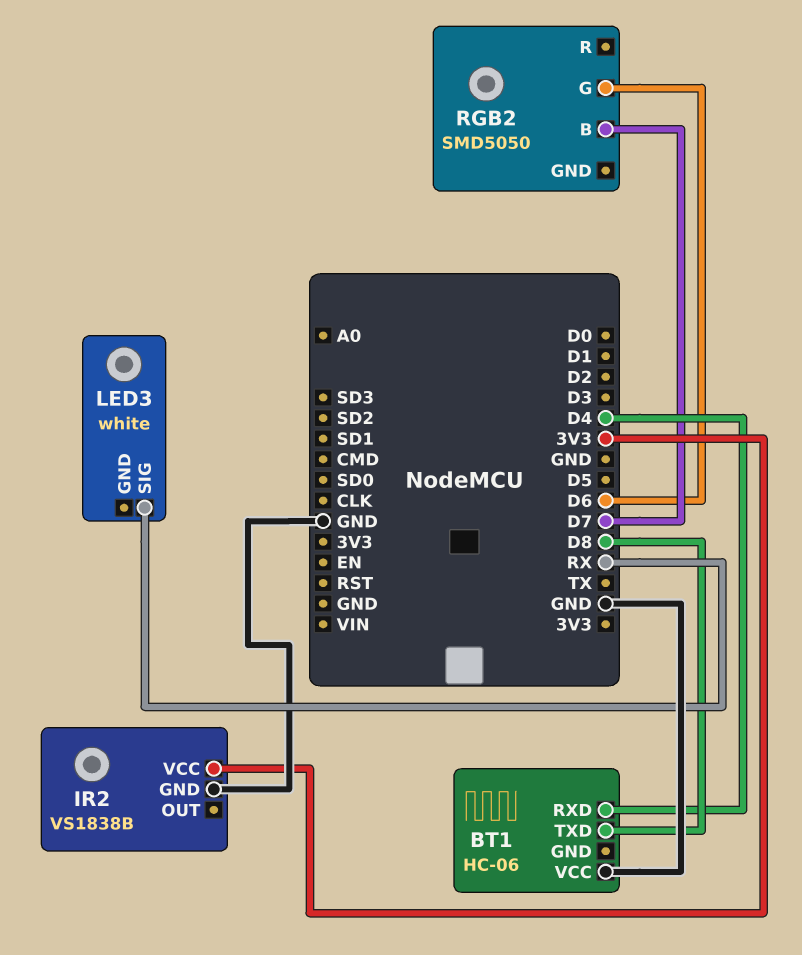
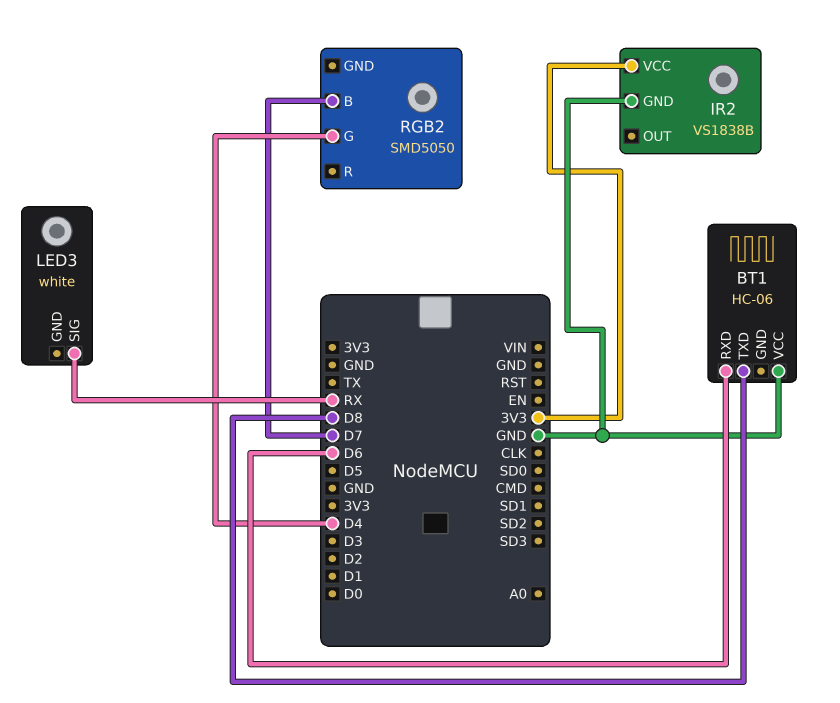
BT1 pin RXD: D4 -> D6
RGB2 pin G: D6 -> D4

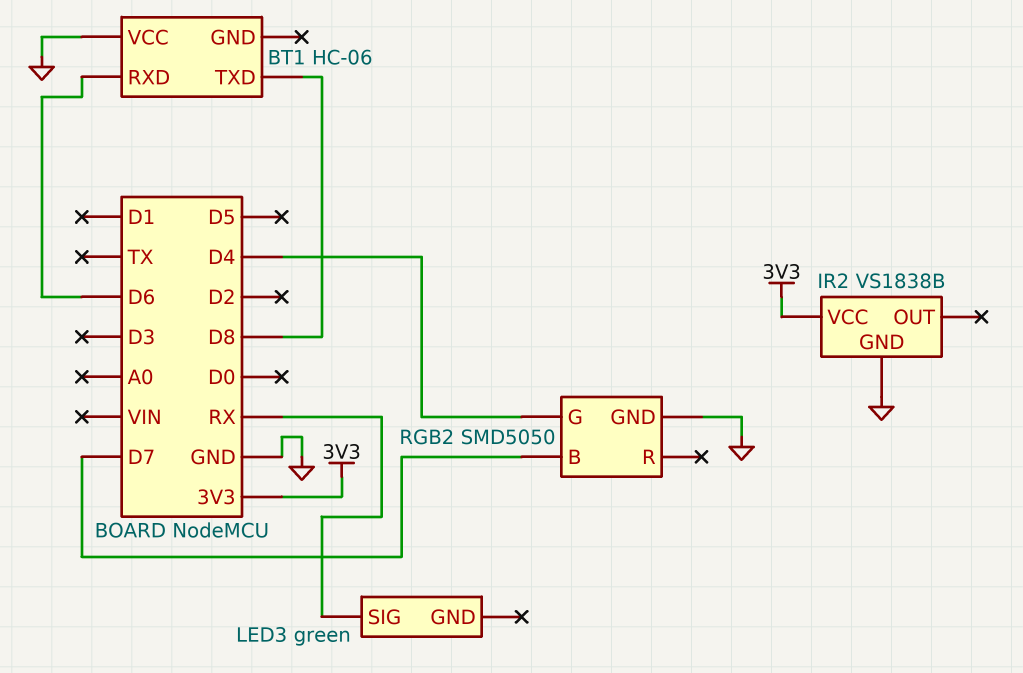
LED3: white -> green
RGB2 pin GND: none -> GND

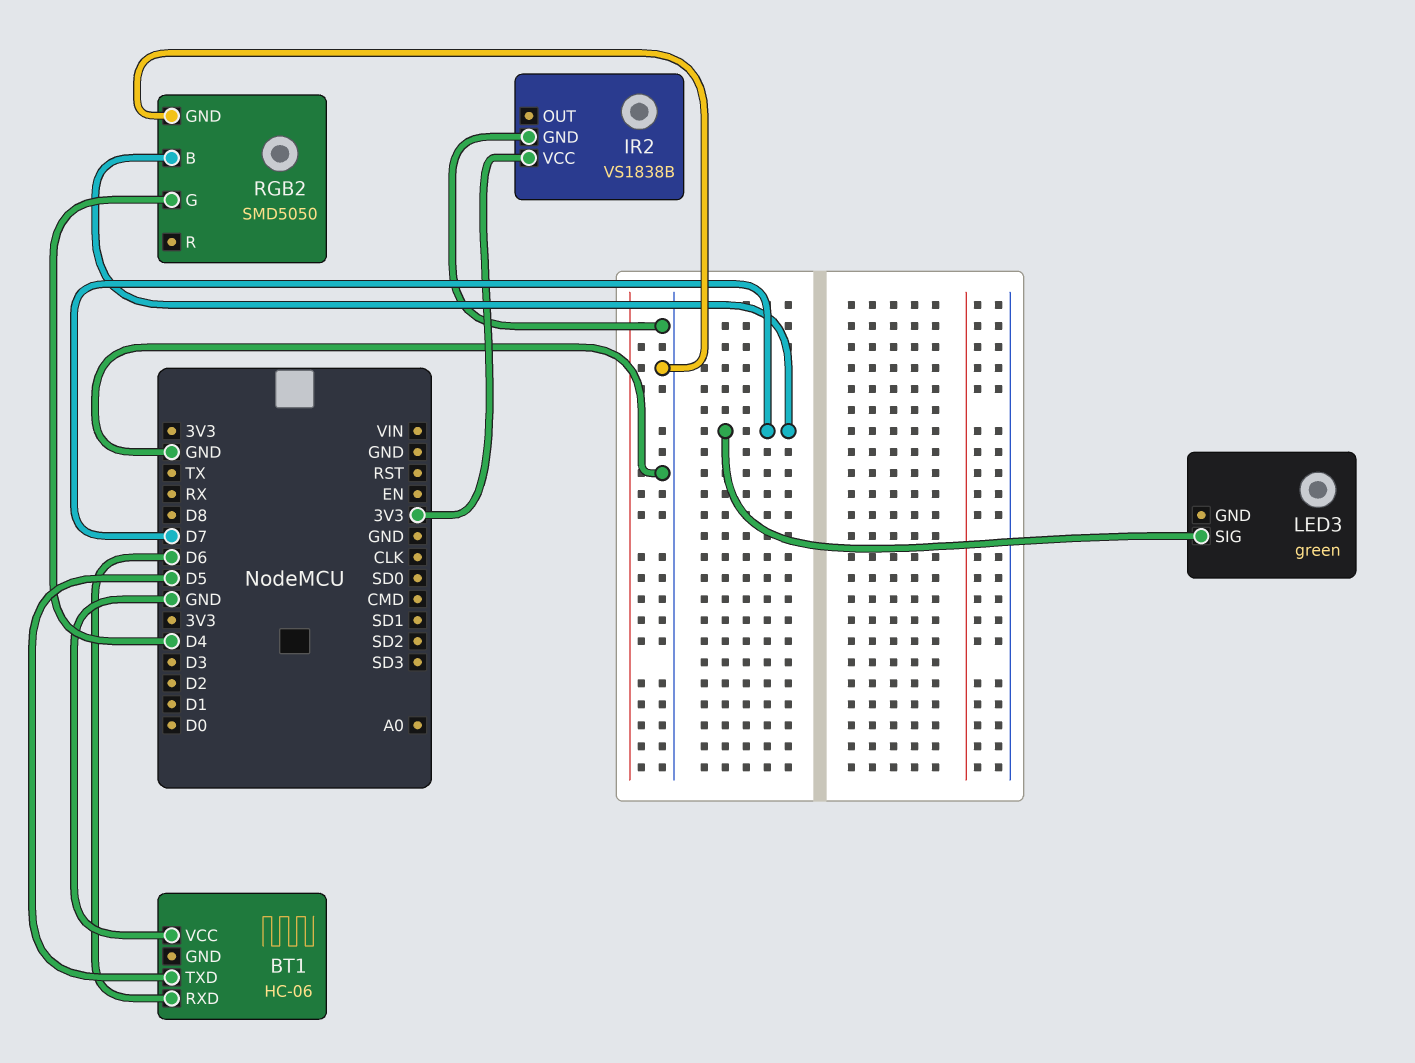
BT1 pin TXD: D8 -> D5
LED3 pin SIG: RX -> D7

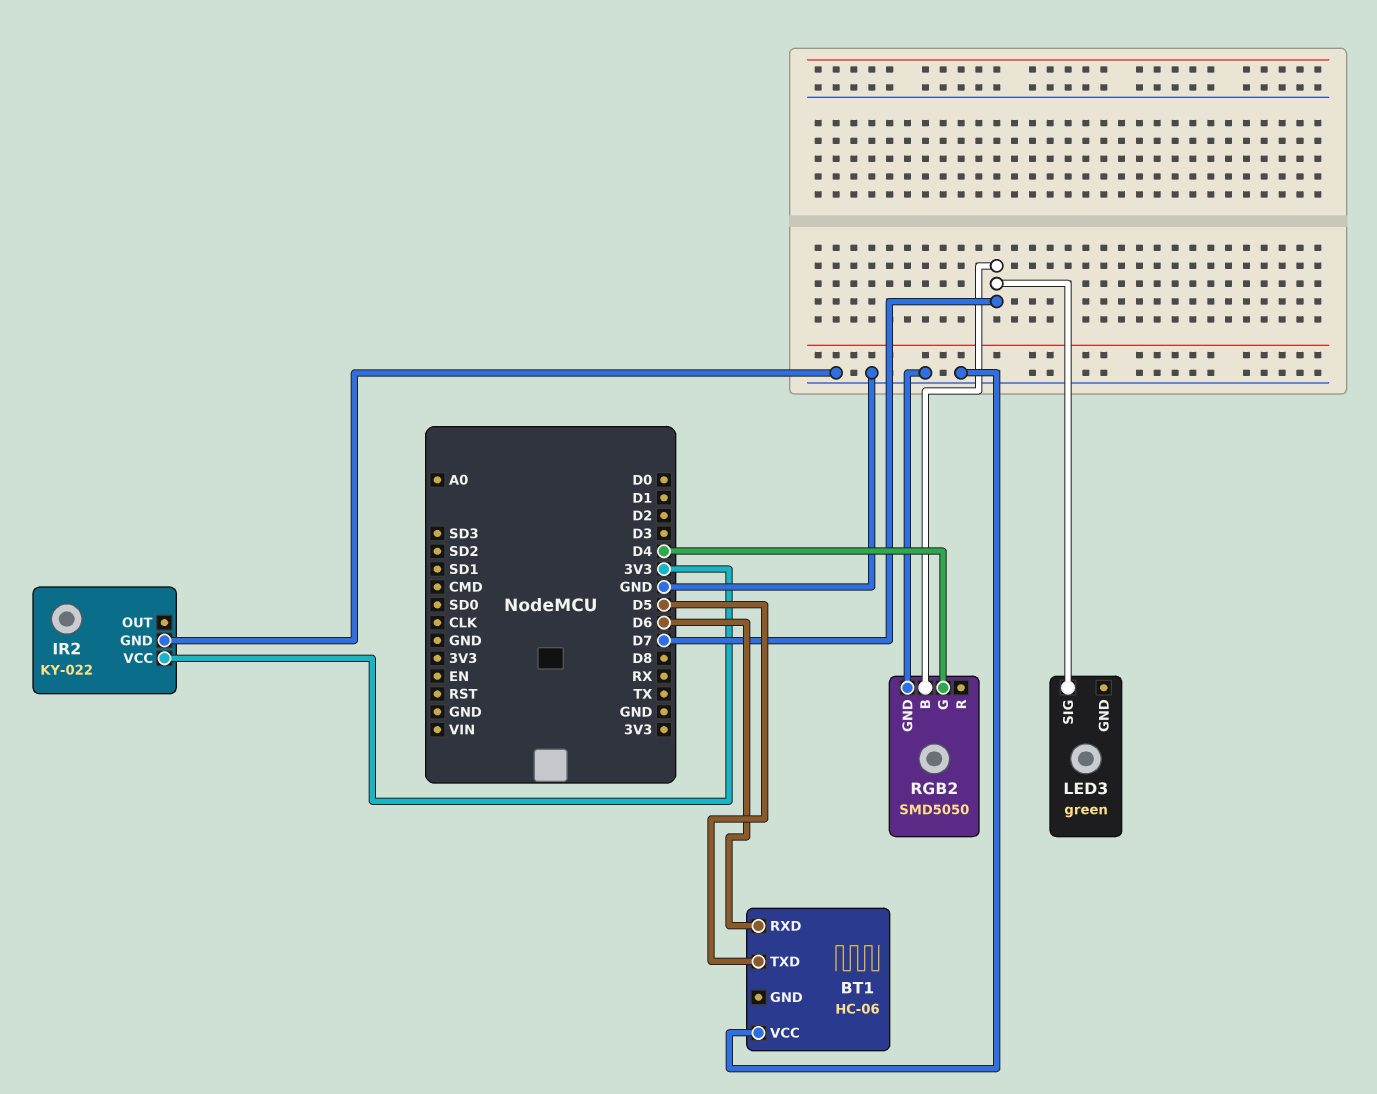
IR2: VS1838B -> KY-022

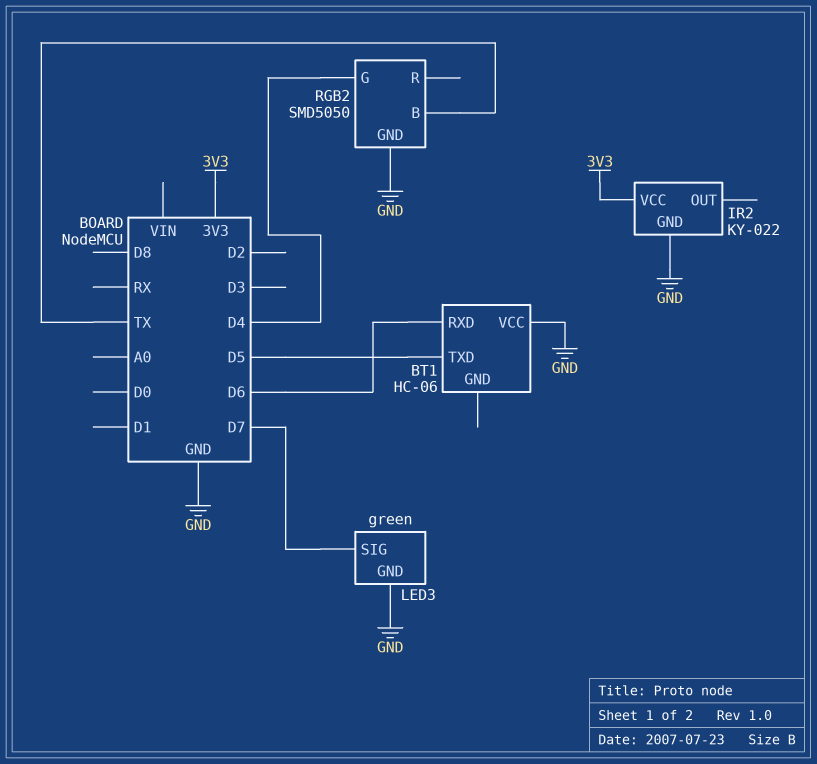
LED3 pin GND: none -> GND
RGB2 pin B: D7 -> TX

